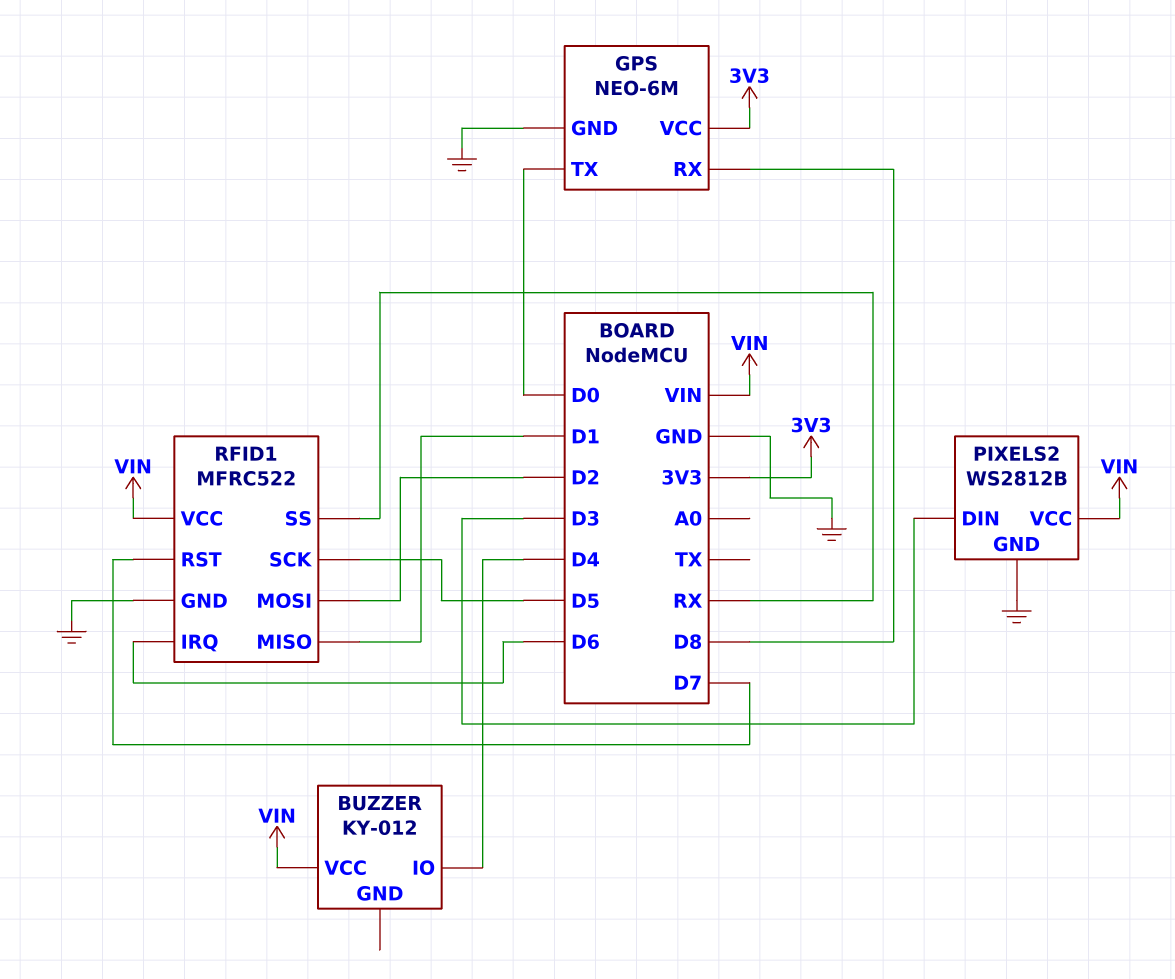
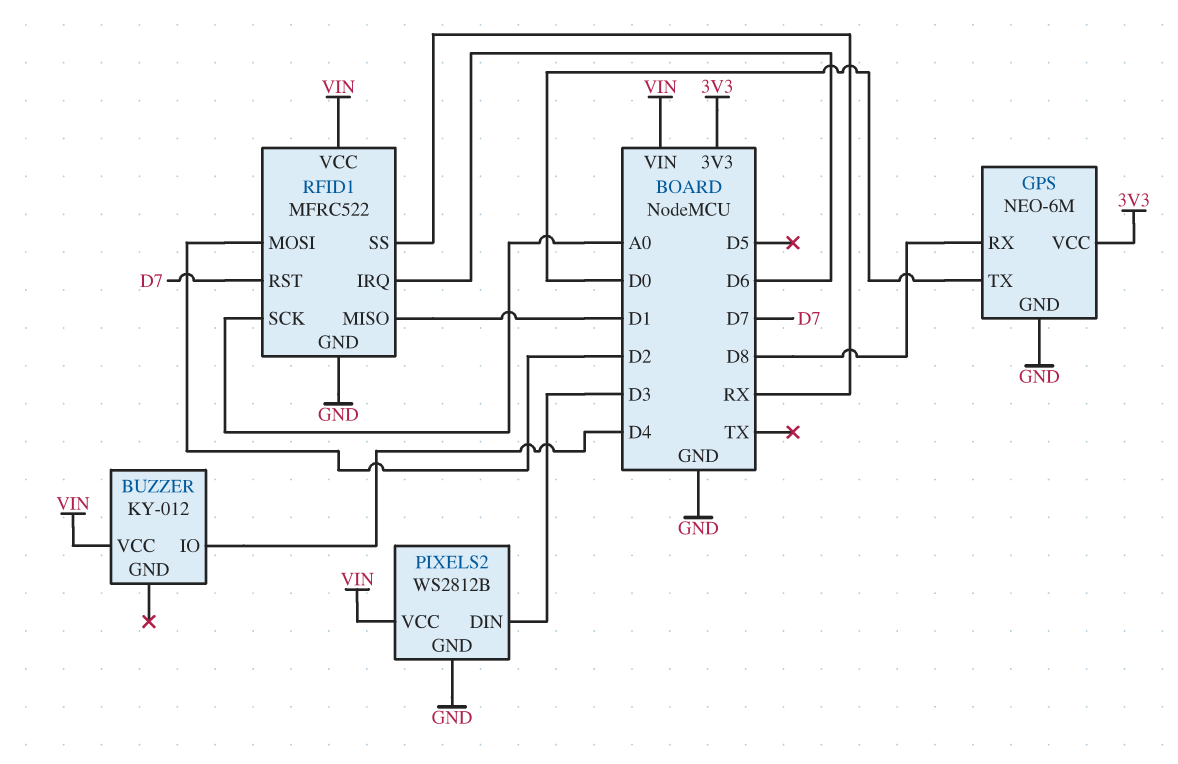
RFID1 pin SCK: D5 -> A0

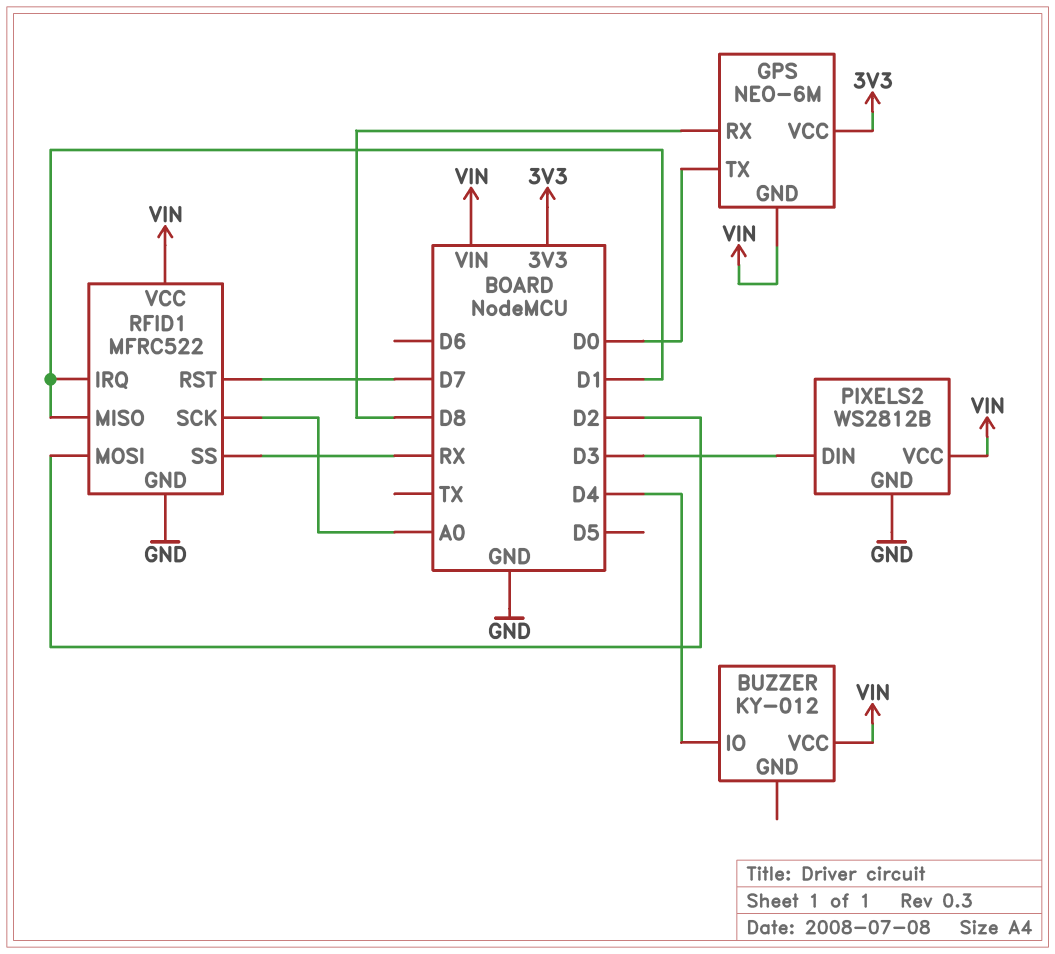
GPS pin GND: GND -> VIN
RFID1 pin IRQ: D6 -> D1

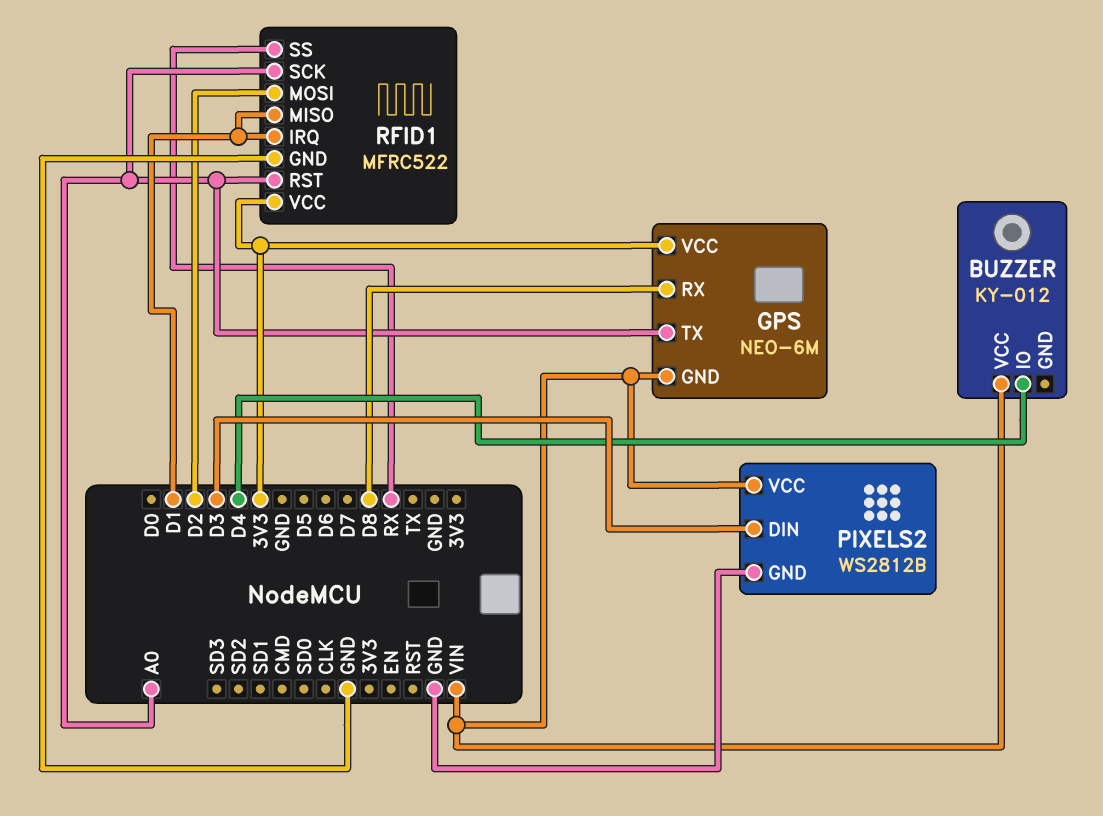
GPS pin TX: D0 -> A0
RFID1 pin RST: D7 -> A0
RFID1 pin VCC: VIN -> 3V3

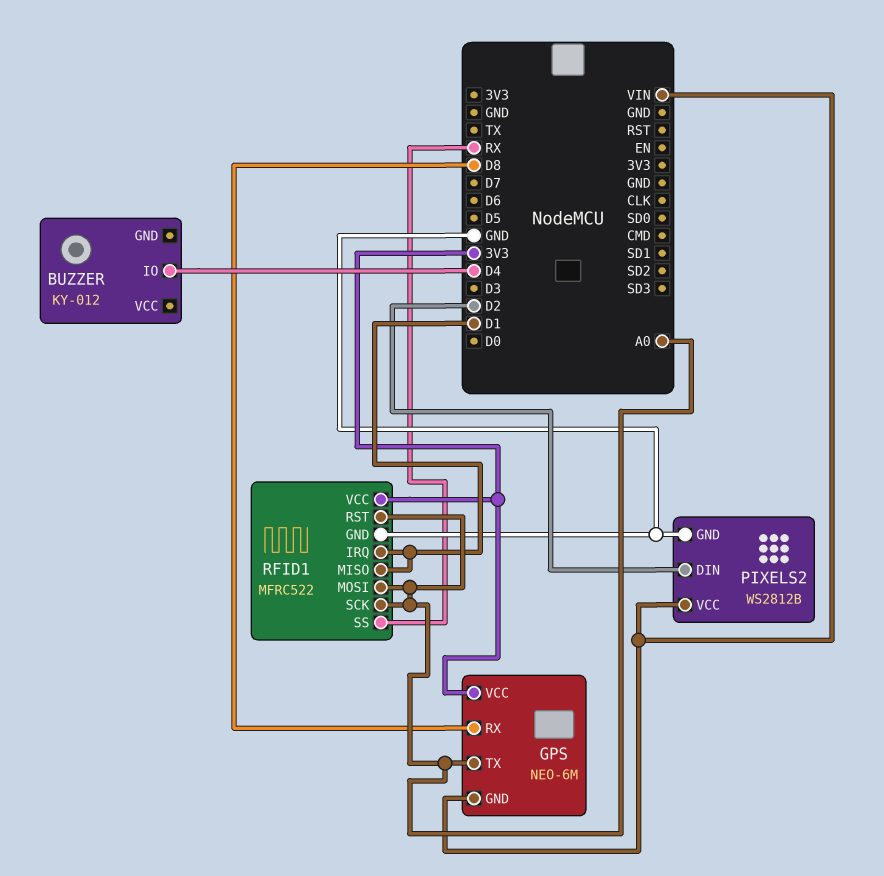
BUZZER pin VCC: VIN -> none
PIXELS2 pin DIN: D3 -> D2
RFID1 pin MOSI: D2 -> A0

